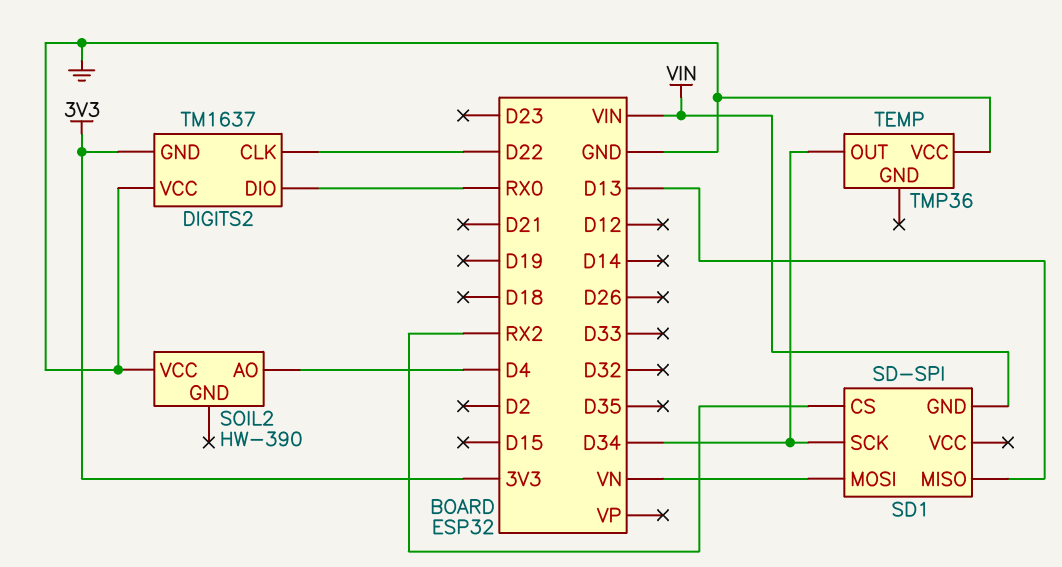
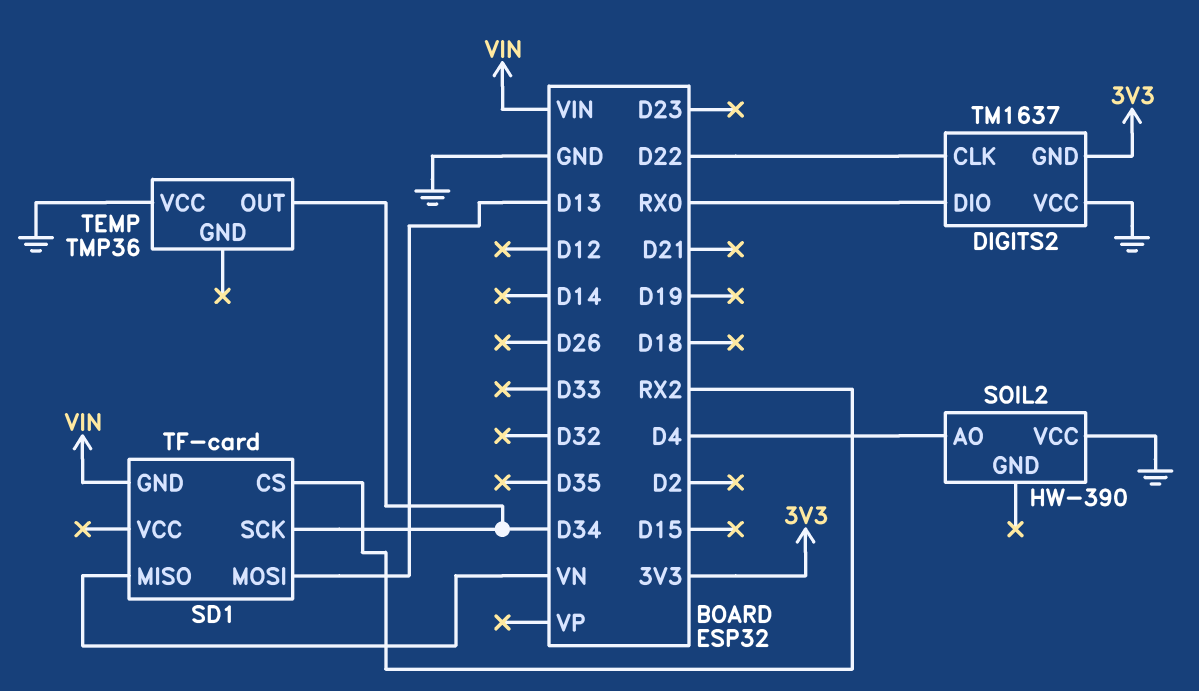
SD1: SD-SPI -> TF-card
SD1 pin MISO: D13 -> VN
SD1 pin MOSI: VN -> D13

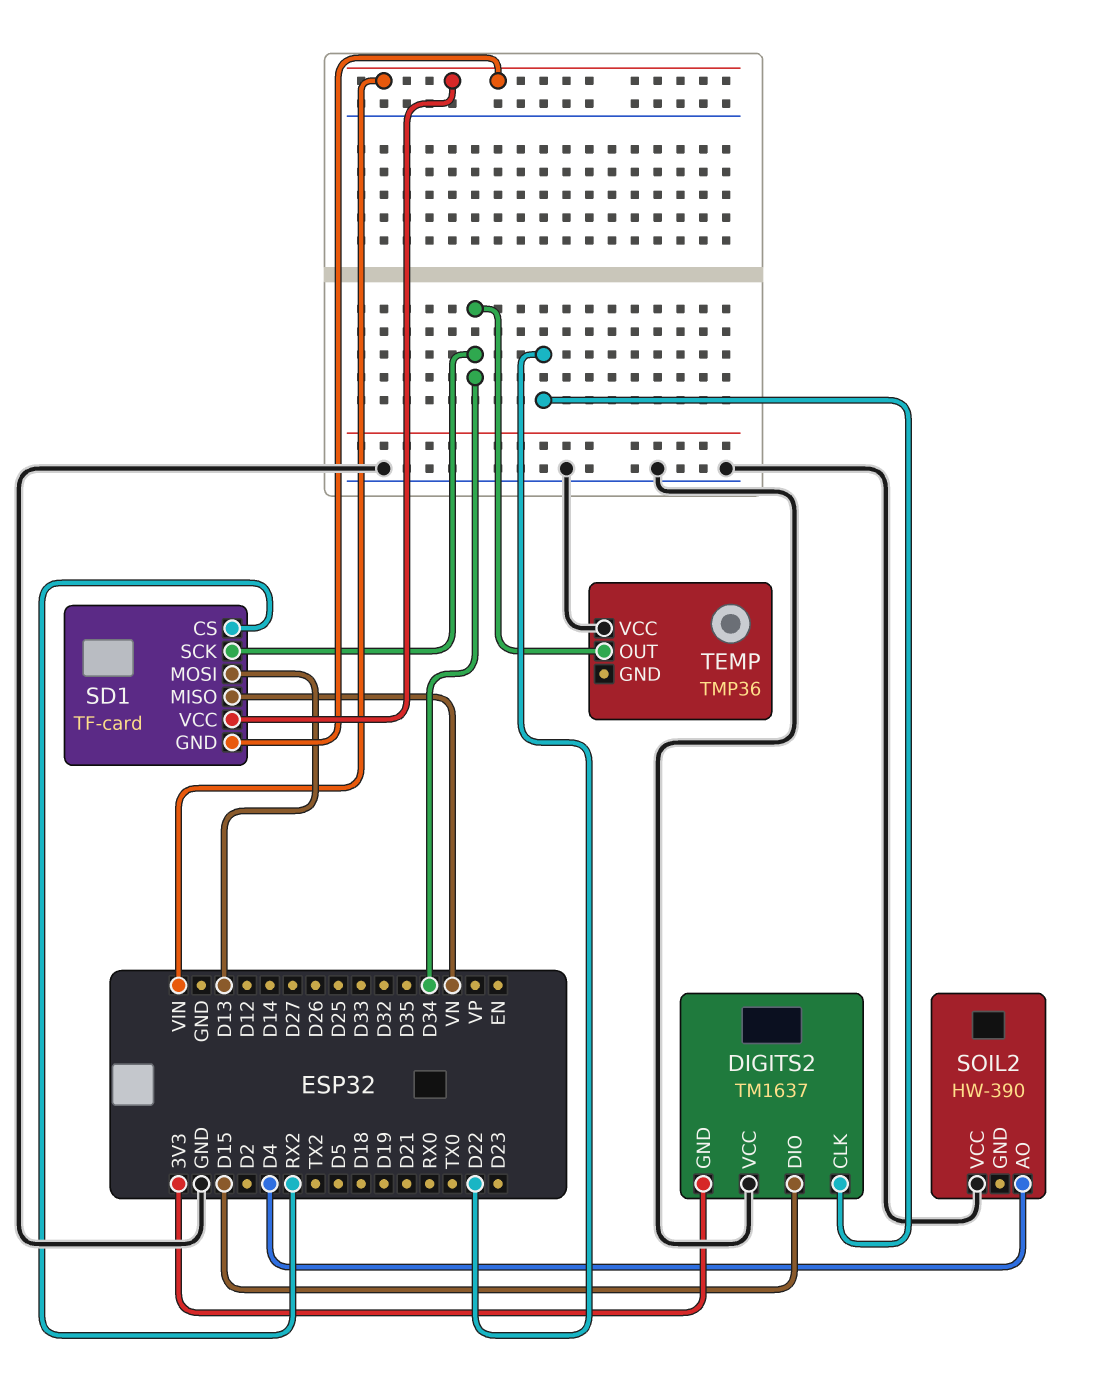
DIGITS2 pin DIO: RX0 -> D15
SD1 pin VCC: none -> VIN

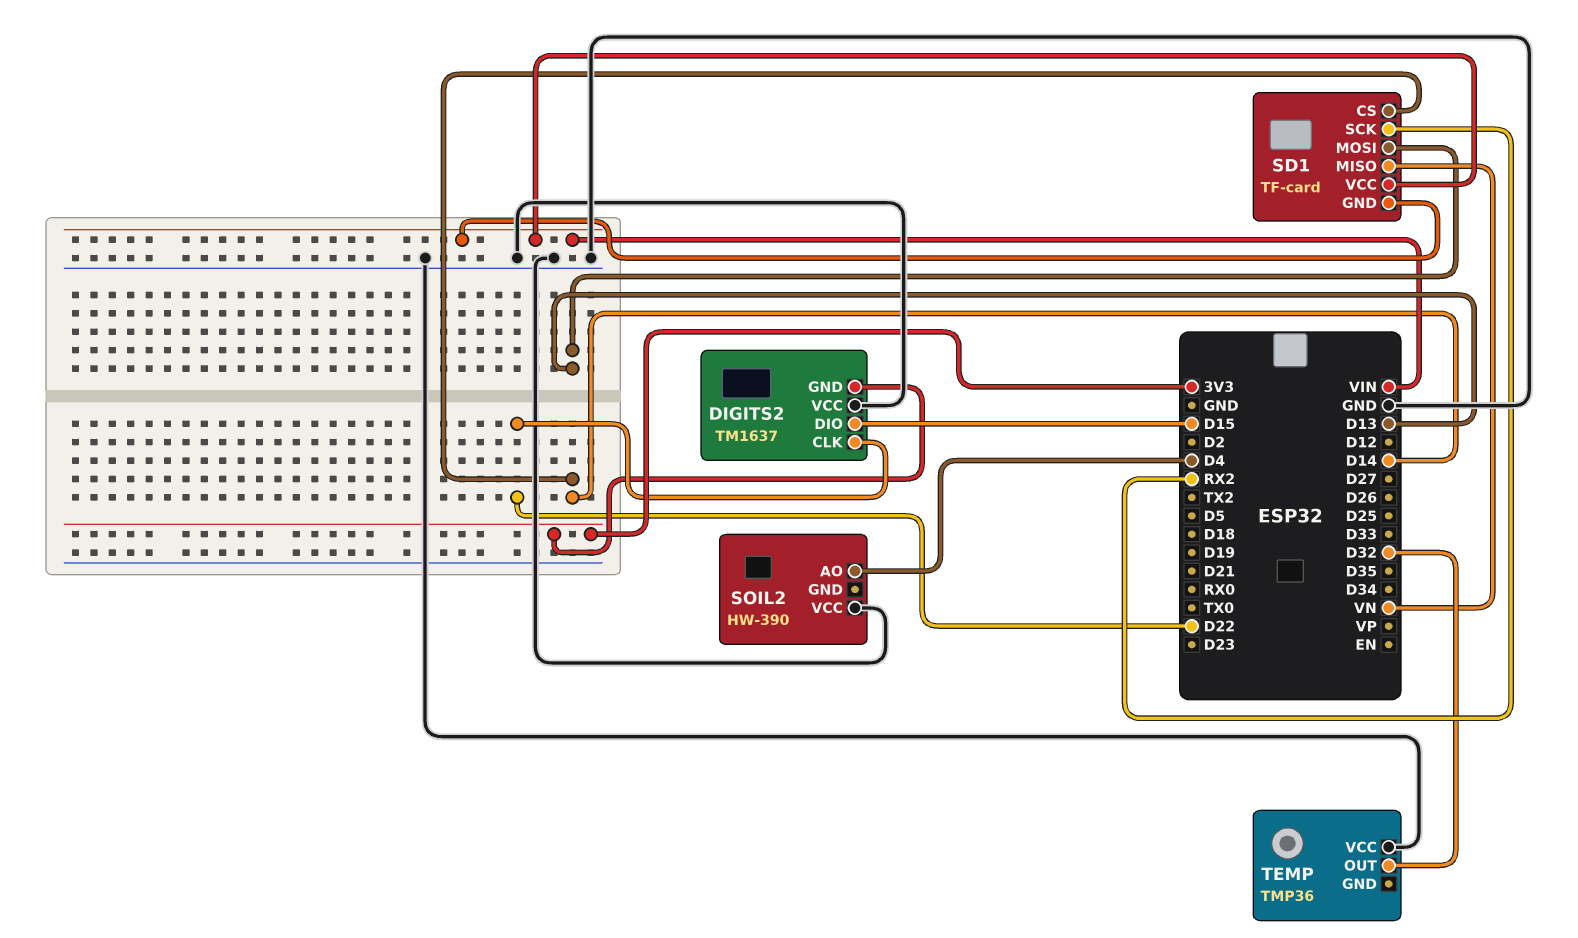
SD1 pin CS: RX2 -> D14
SD1 pin SCK: D34 -> RX2
TEMP pin OUT: D34 -> D32

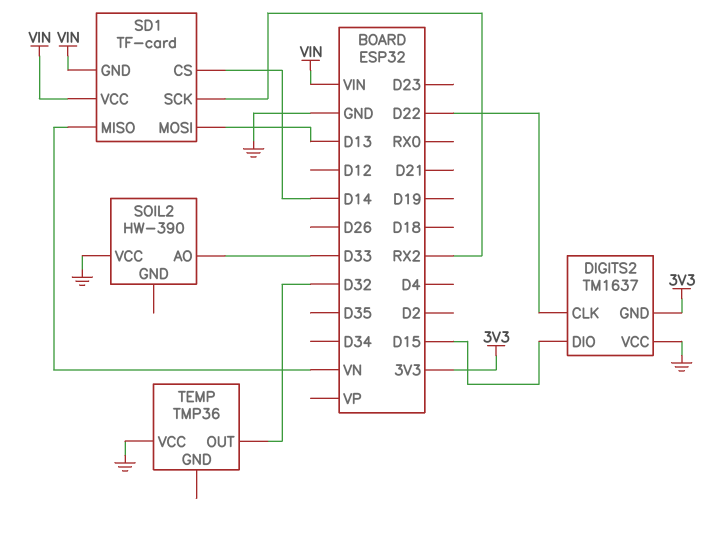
SOIL2 pin AO: D4 -> D33

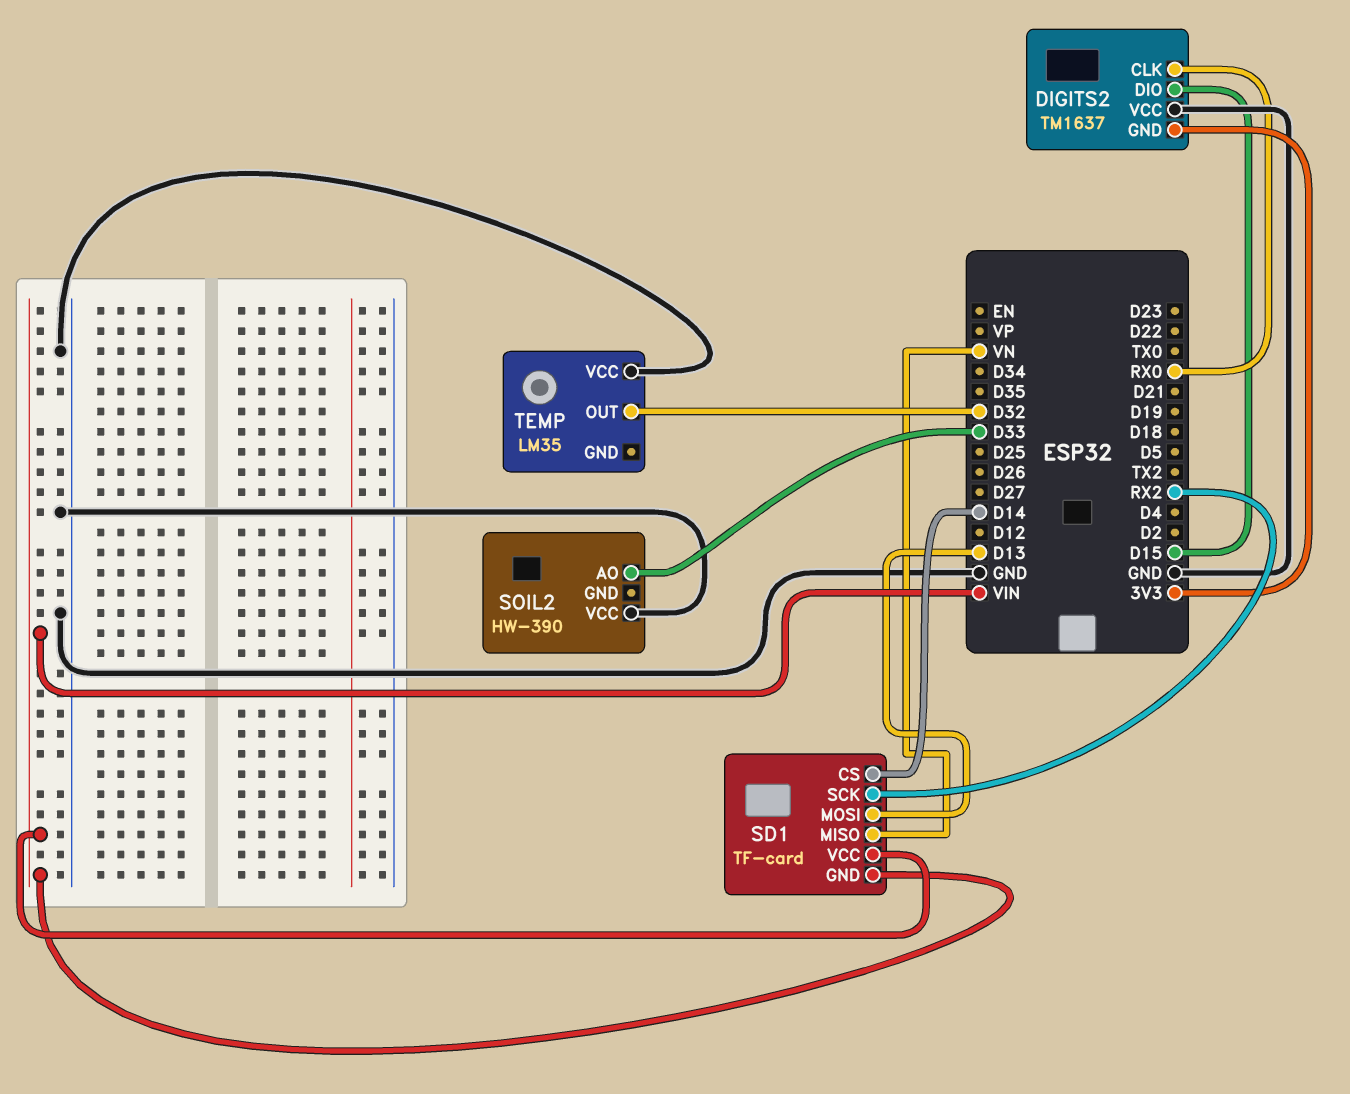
DIGITS2 pin CLK: D22 -> RX0
TEMP: TMP36 -> LM35

